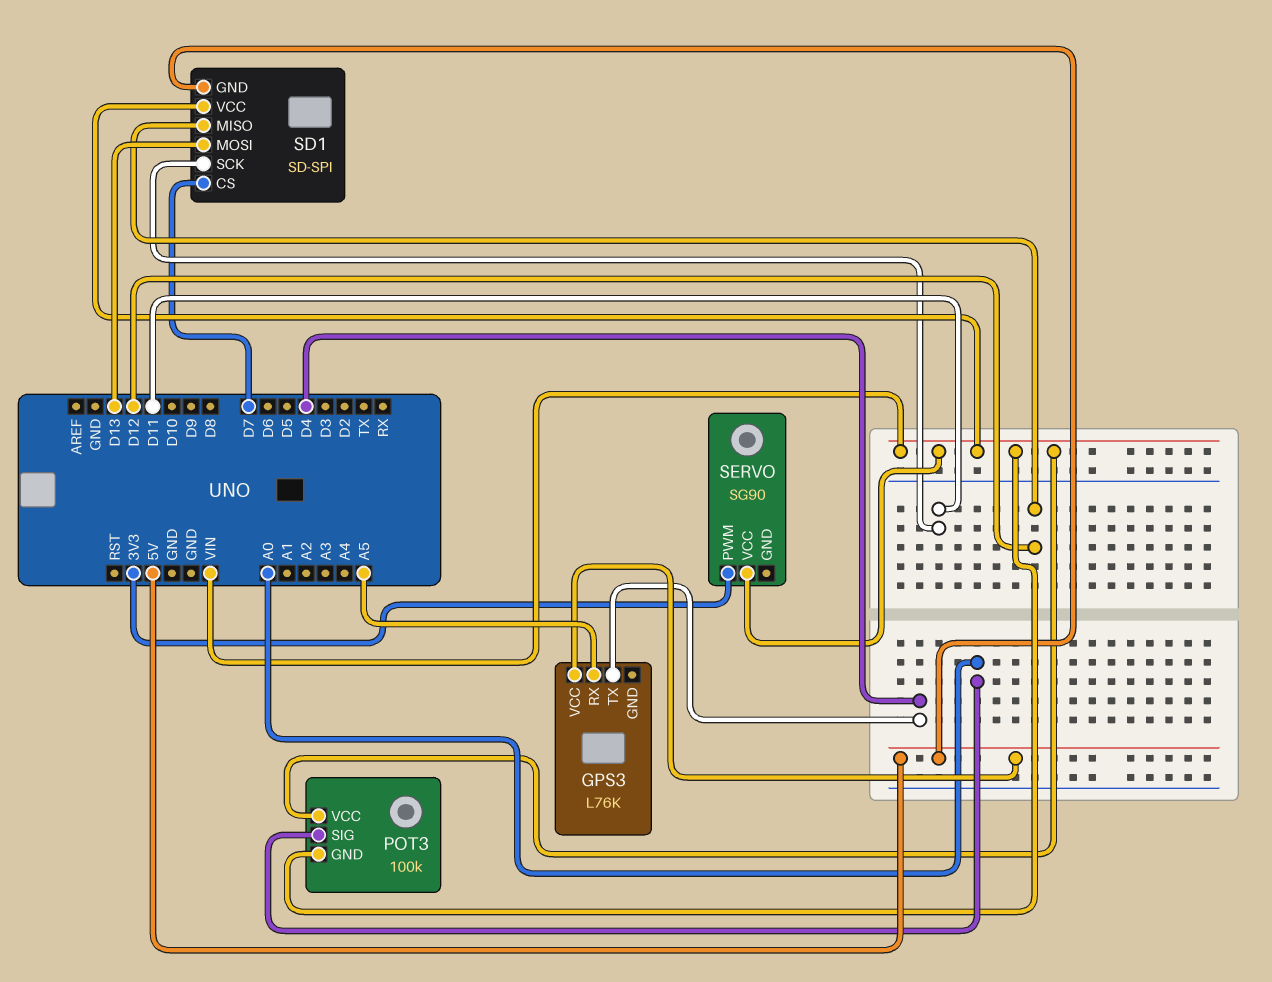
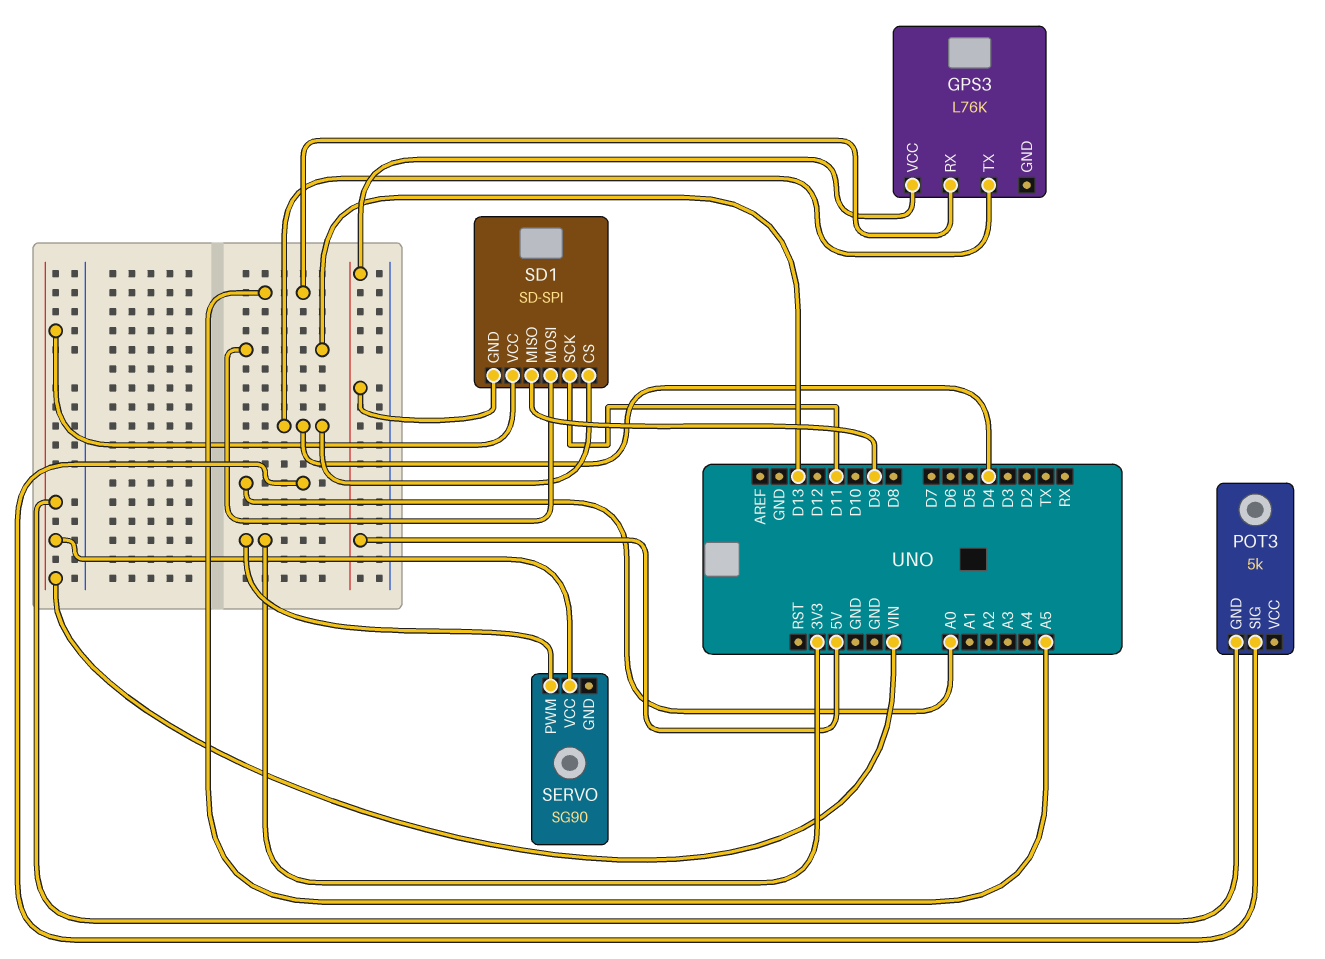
POT3: 100k -> 5k
POT3 pin VCC: VIN -> none
SD1 pin CS: D7 -> D4
SD1 pin MISO: D12 -> D9

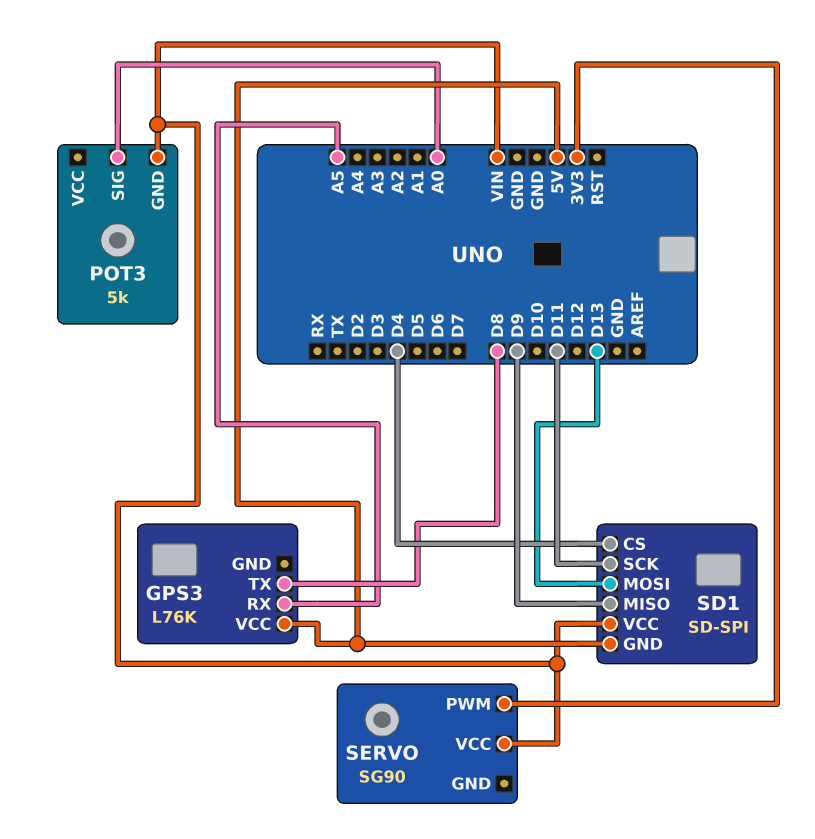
GPS3 pin TX: D4 -> D8

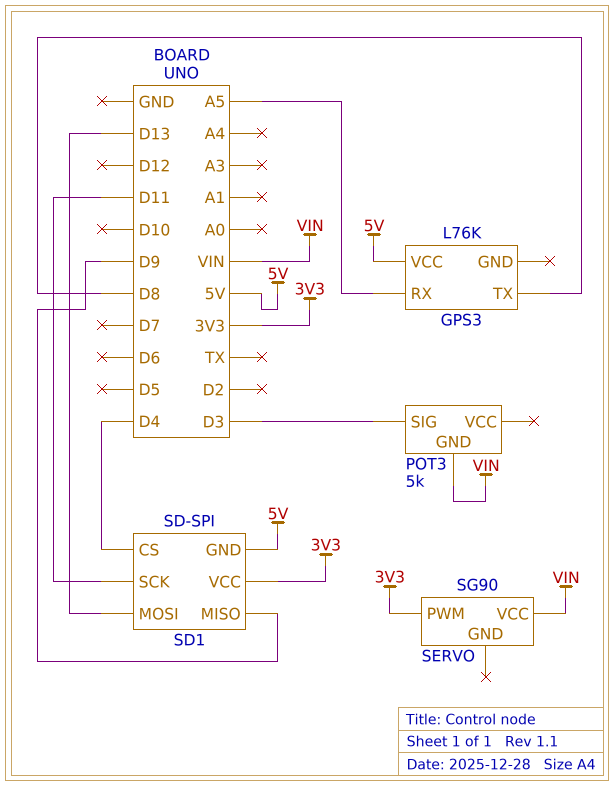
POT3 pin SIG: A0 -> D3
SD1 pin VCC: VIN -> 3V3

